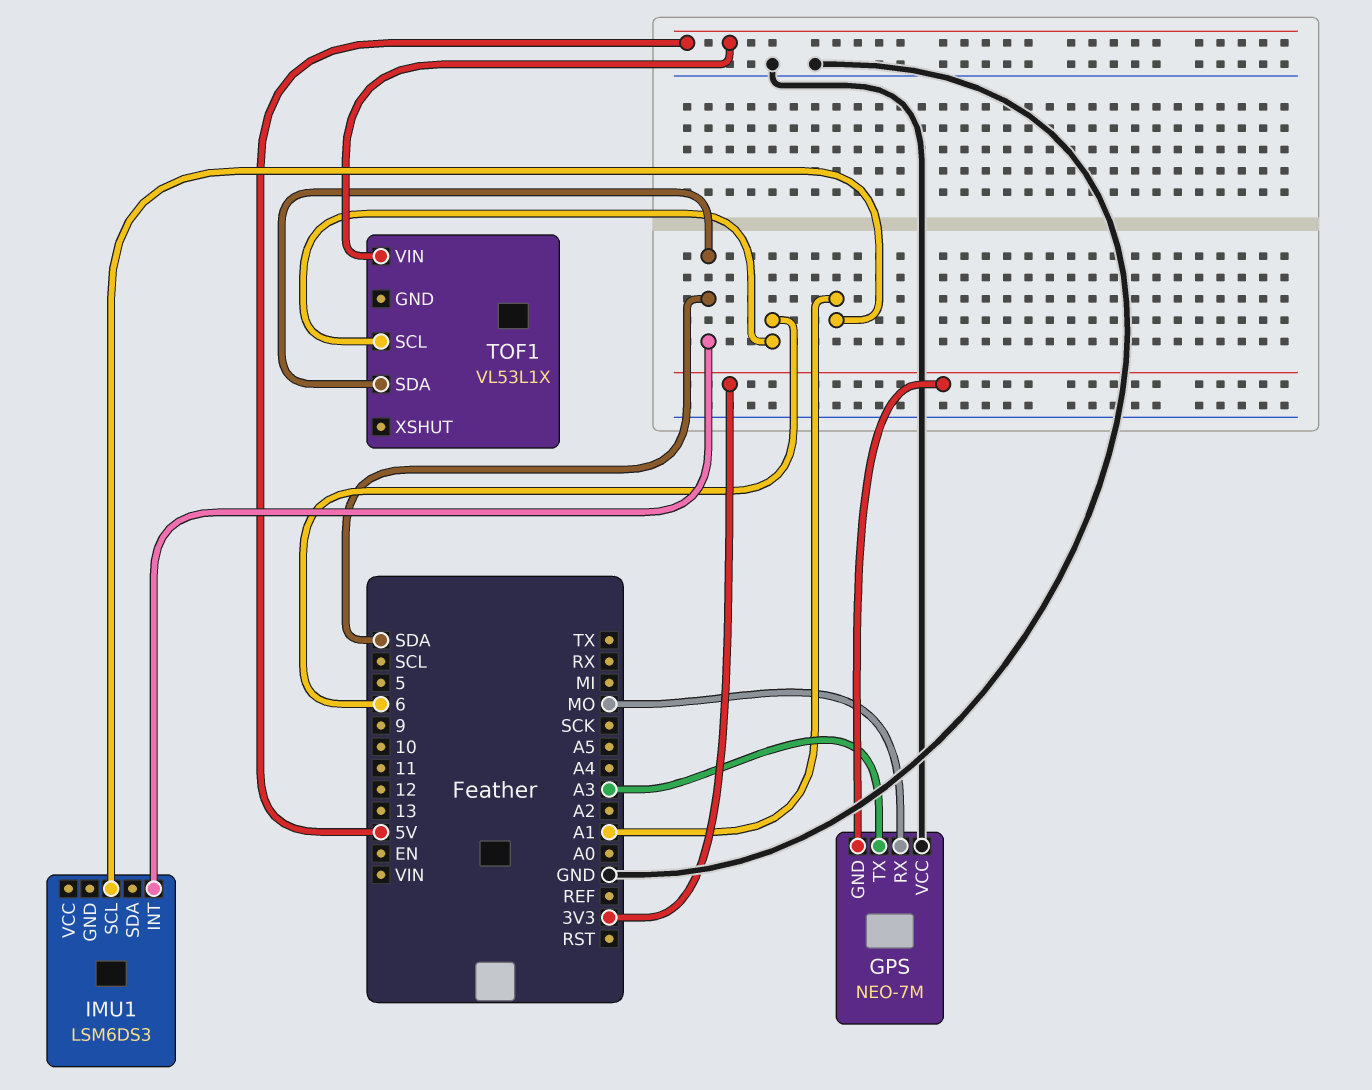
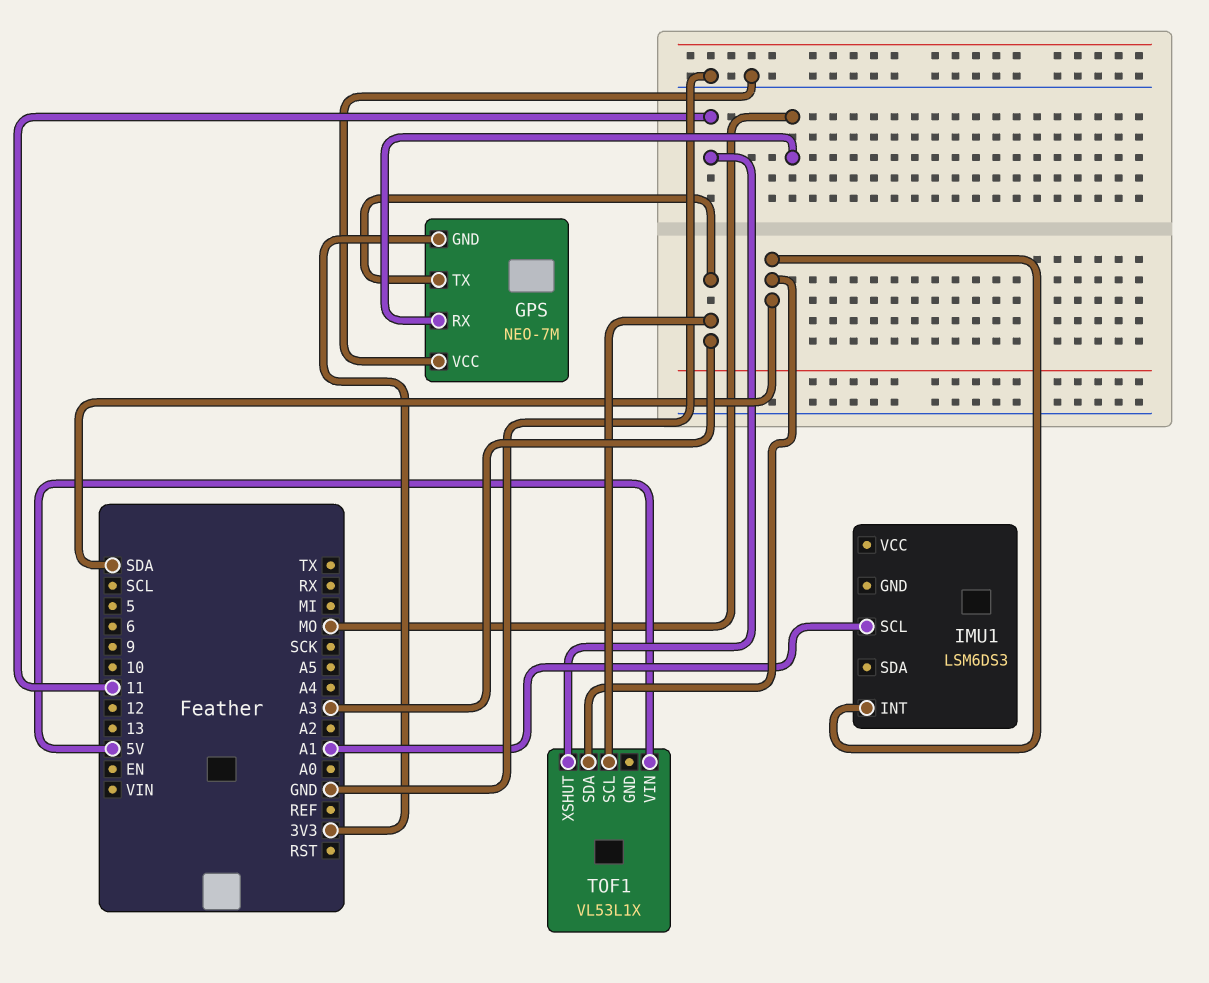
TOF1 pin SCL: 6 -> A3
TOF1 pin XSHUT: none -> 11

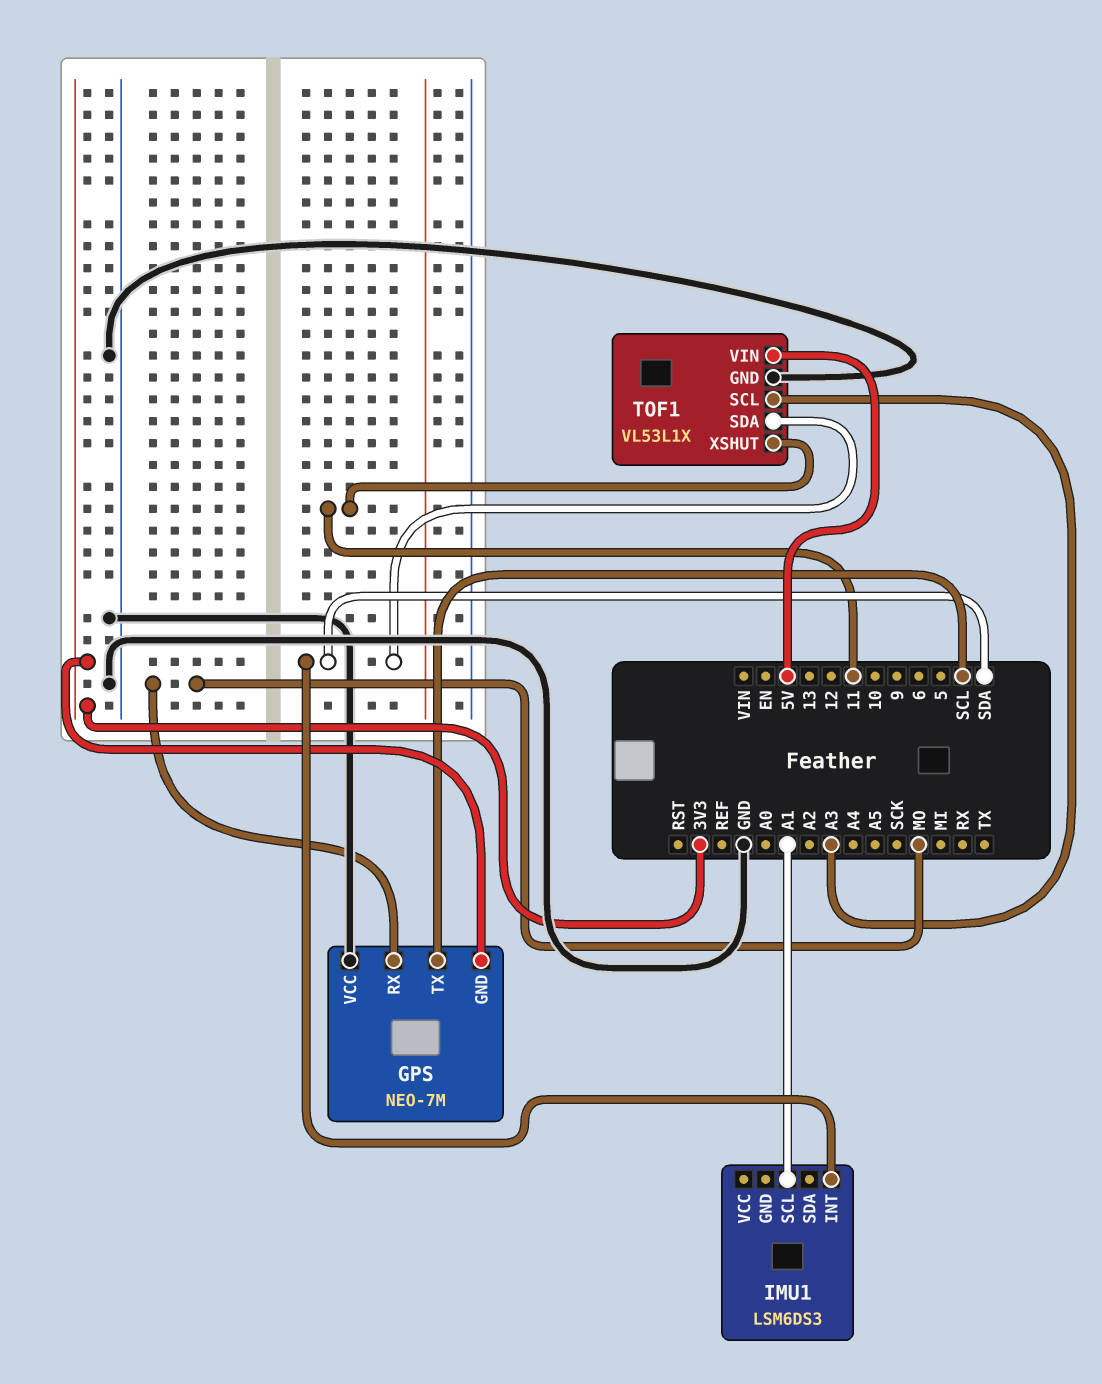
GPS pin TX: A3 -> SCL
TOF1 pin GND: none -> GND

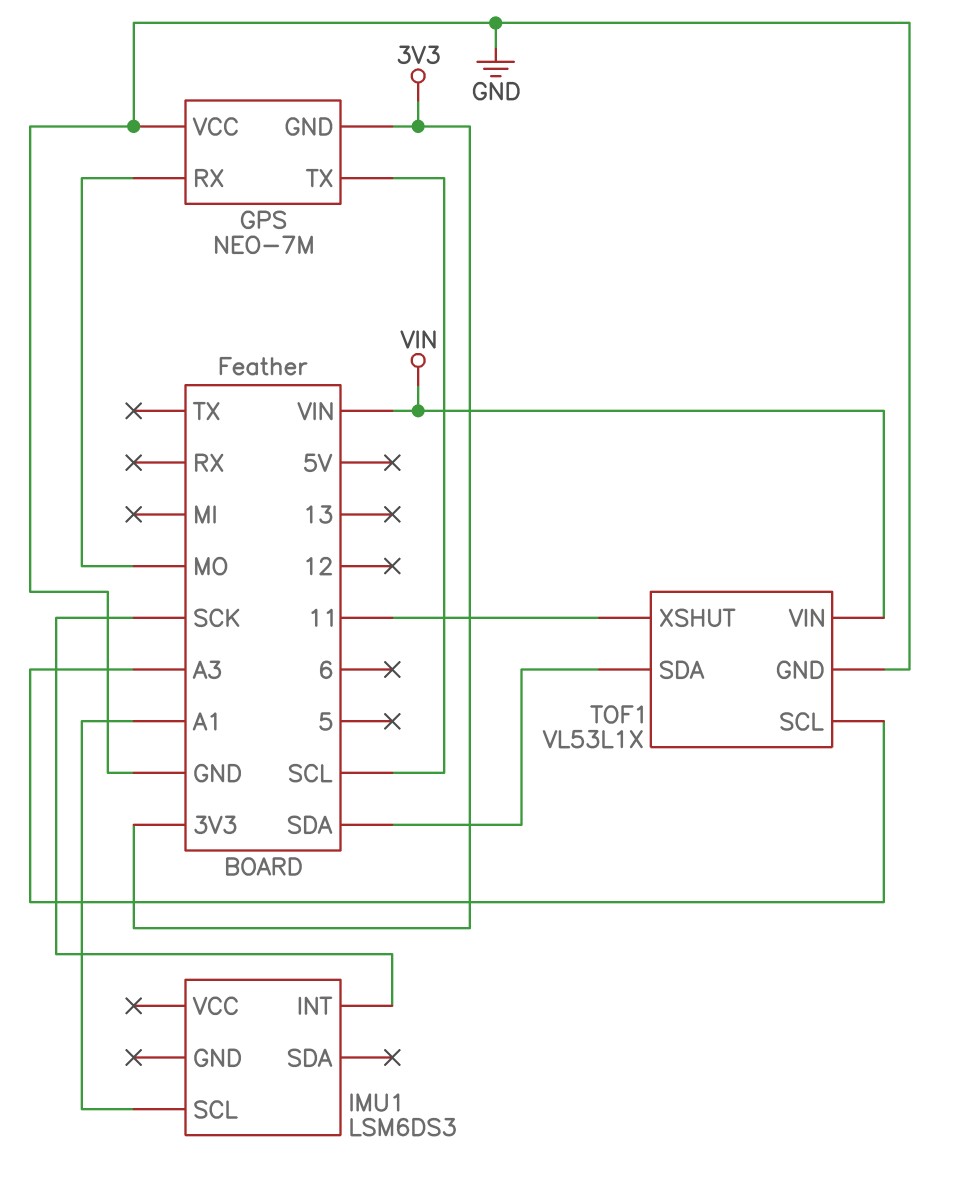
IMU1 pin INT: SDA -> SCK
TOF1 pin VIN: 5V -> VIN

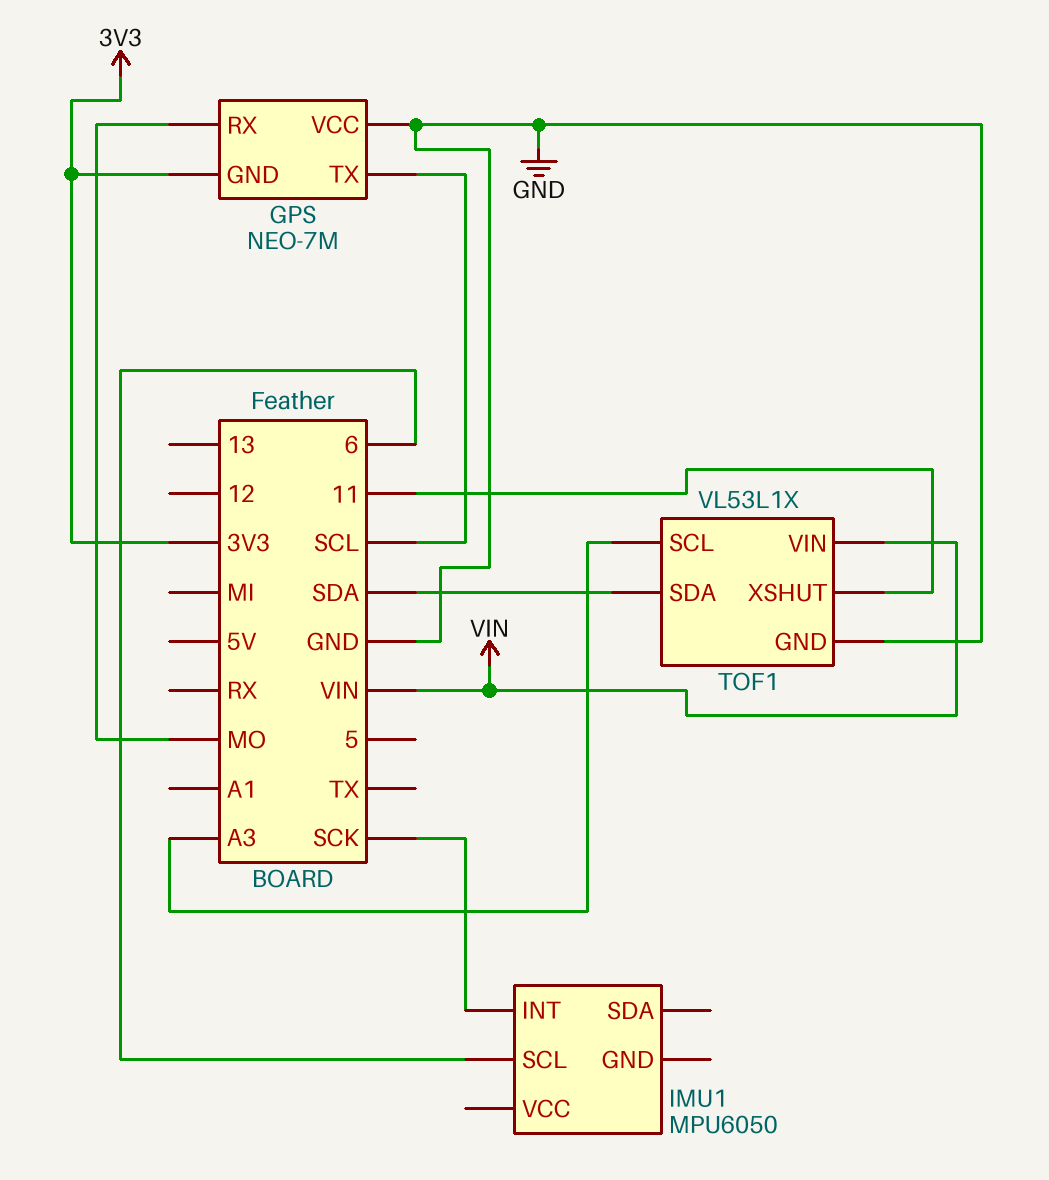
IMU1: LSM6DS3 -> MPU6050
IMU1 pin SCL: A1 -> 6

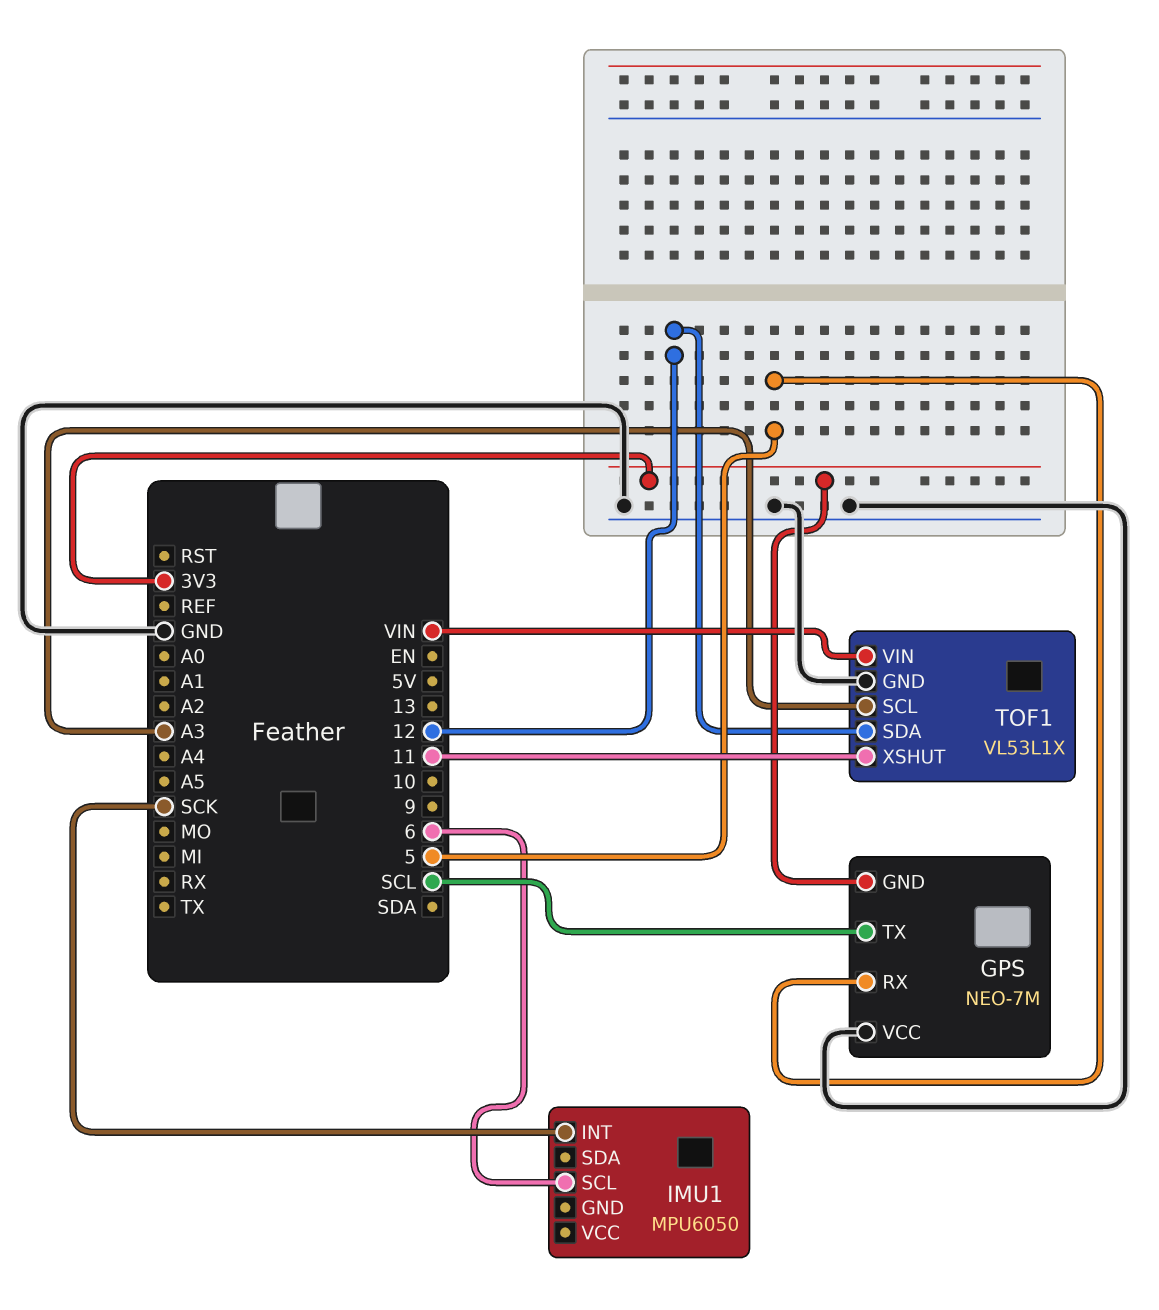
GPS pin RX: MO -> 5
TOF1 pin SDA: SDA -> 12

